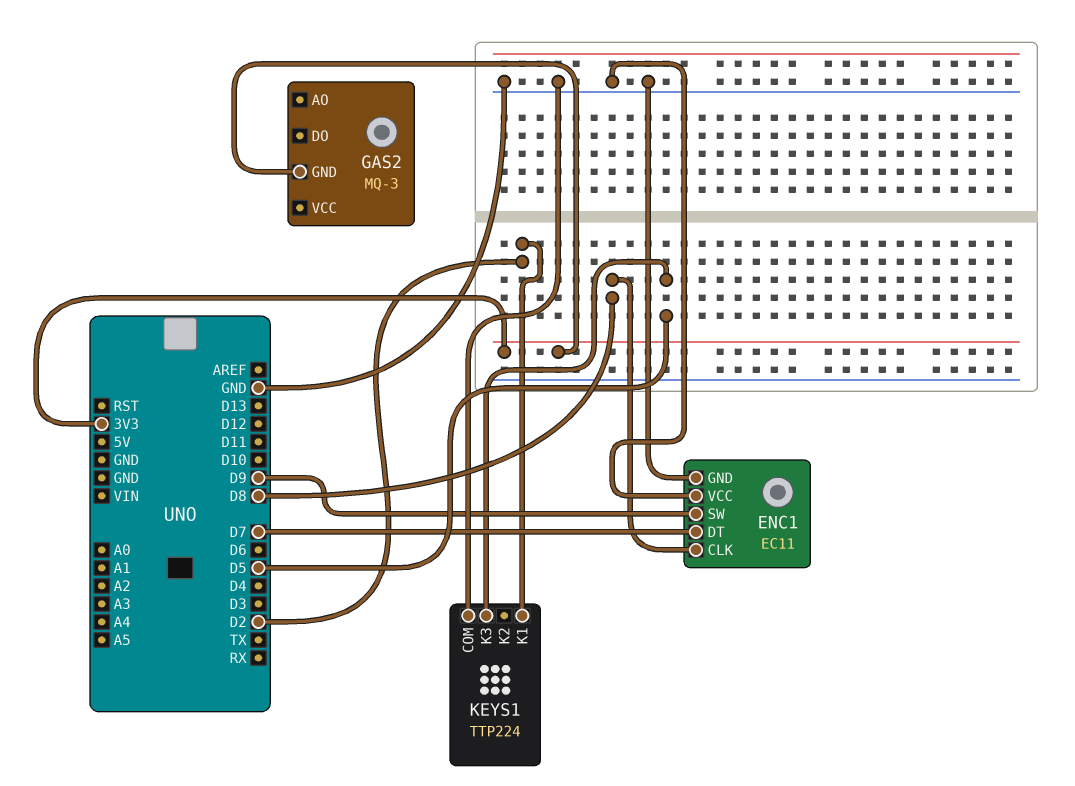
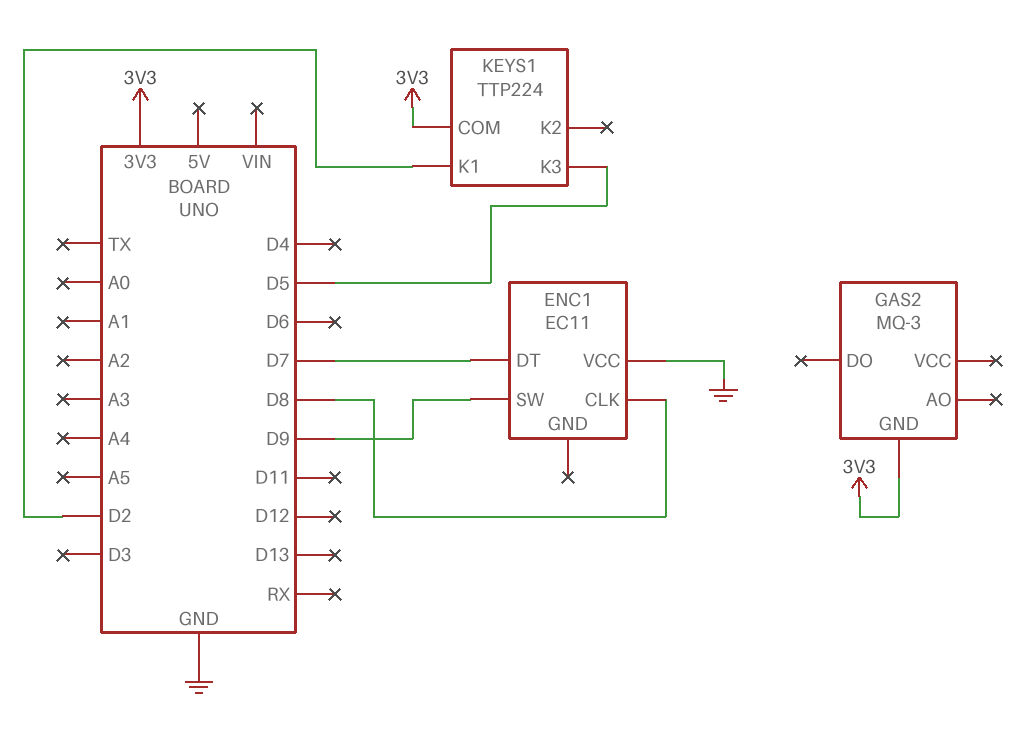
ENC1 pin GND: GND -> none
KEYS1 pin COM: GND -> 3V3

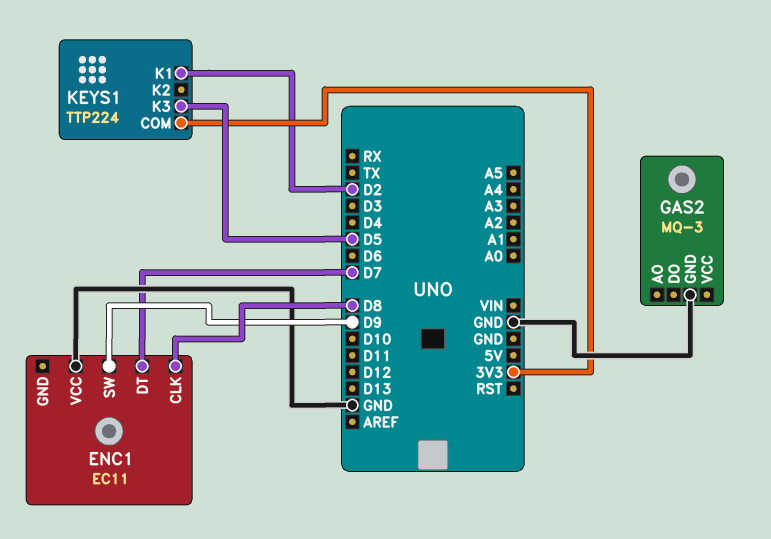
GAS2 pin GND: 3V3 -> GND

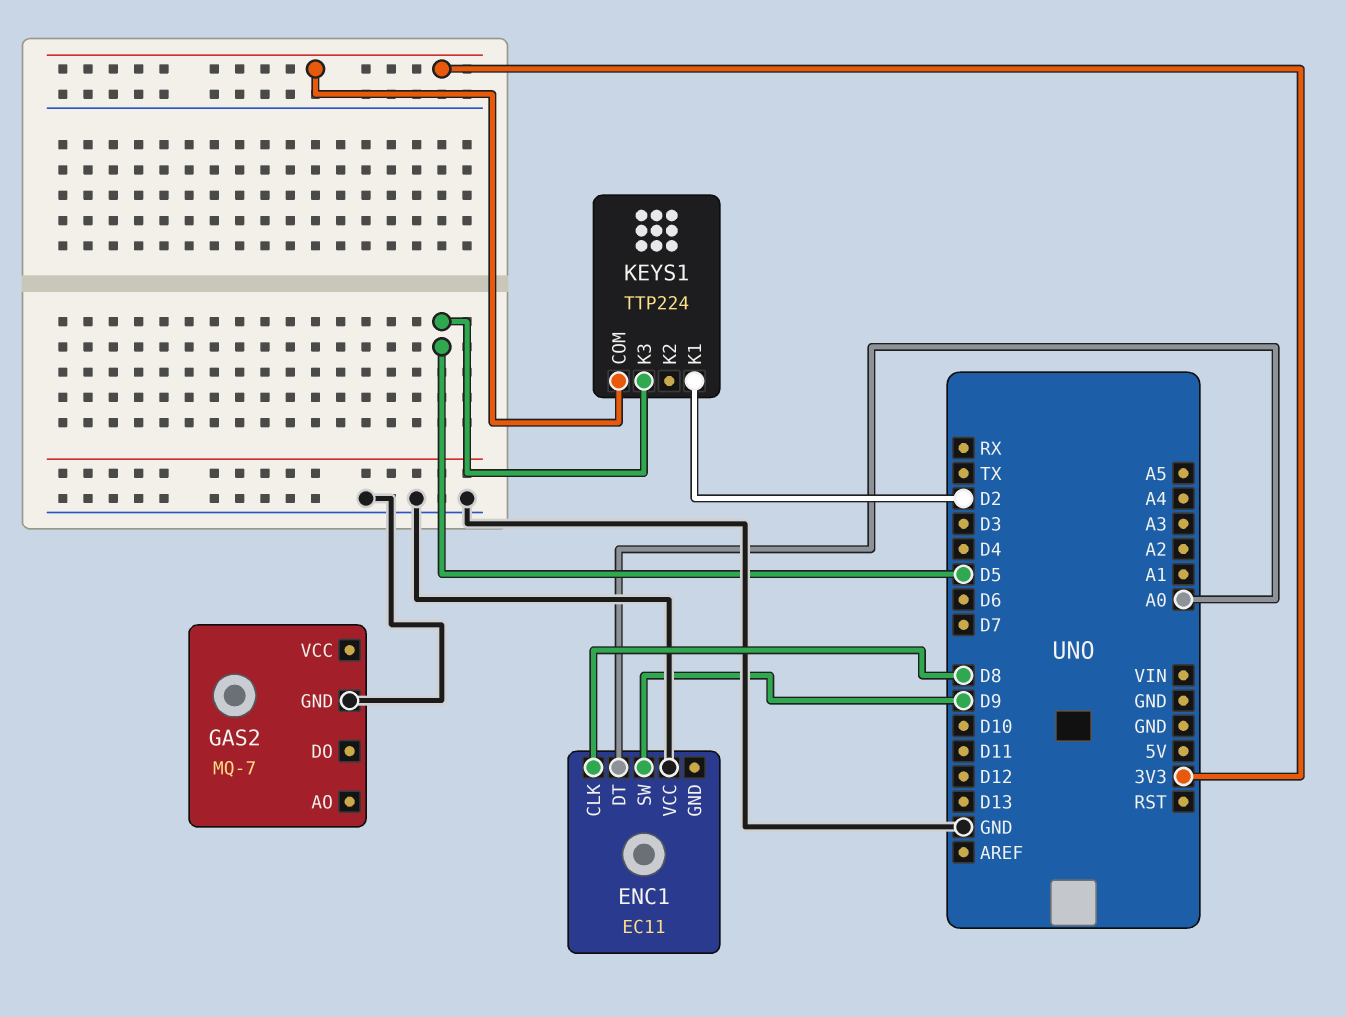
ENC1 pin DT: D7 -> A0
GAS2: MQ-3 -> MQ-7

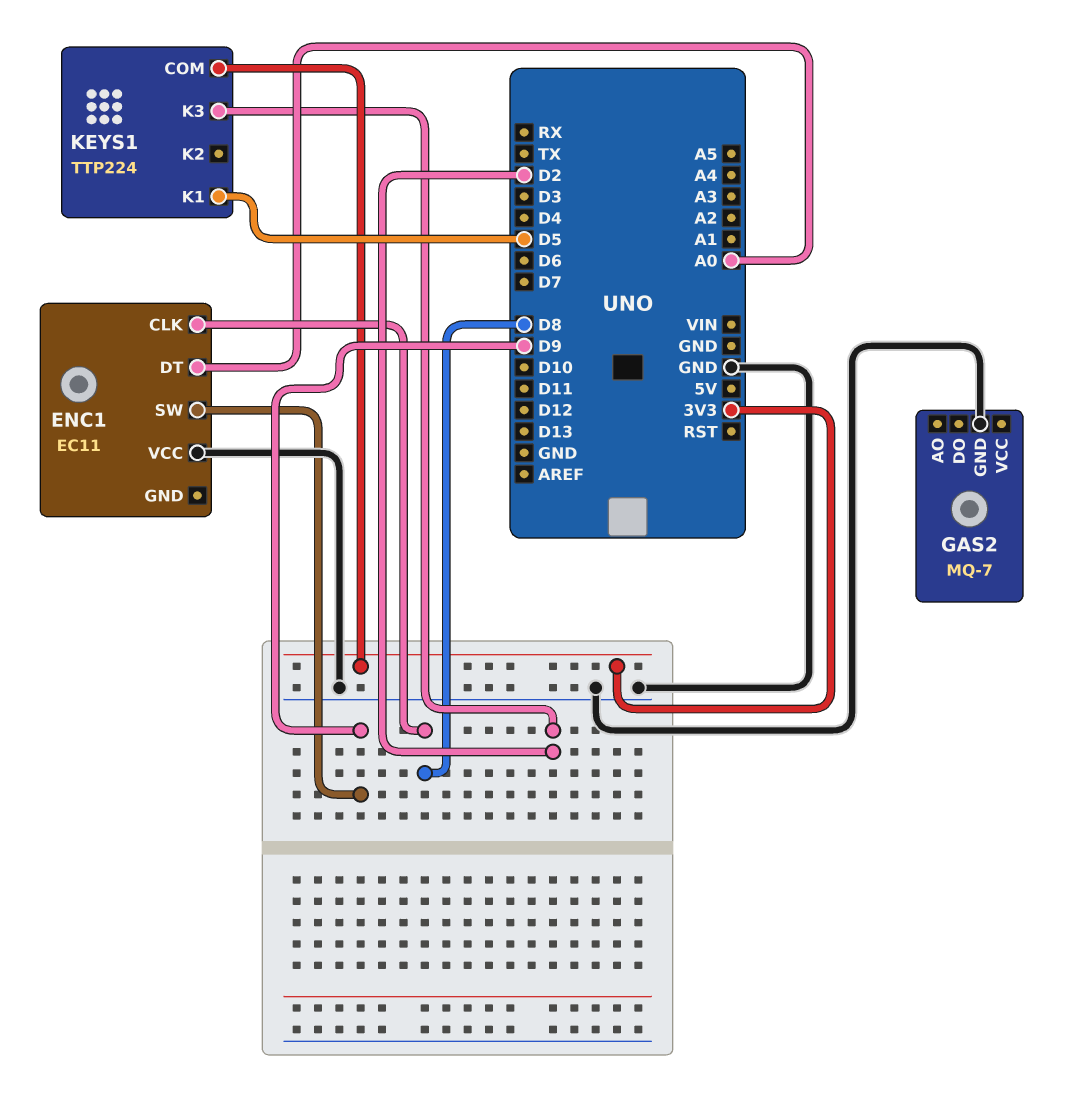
KEYS1 pin K1: D2 -> D5
KEYS1 pin K3: D5 -> D2

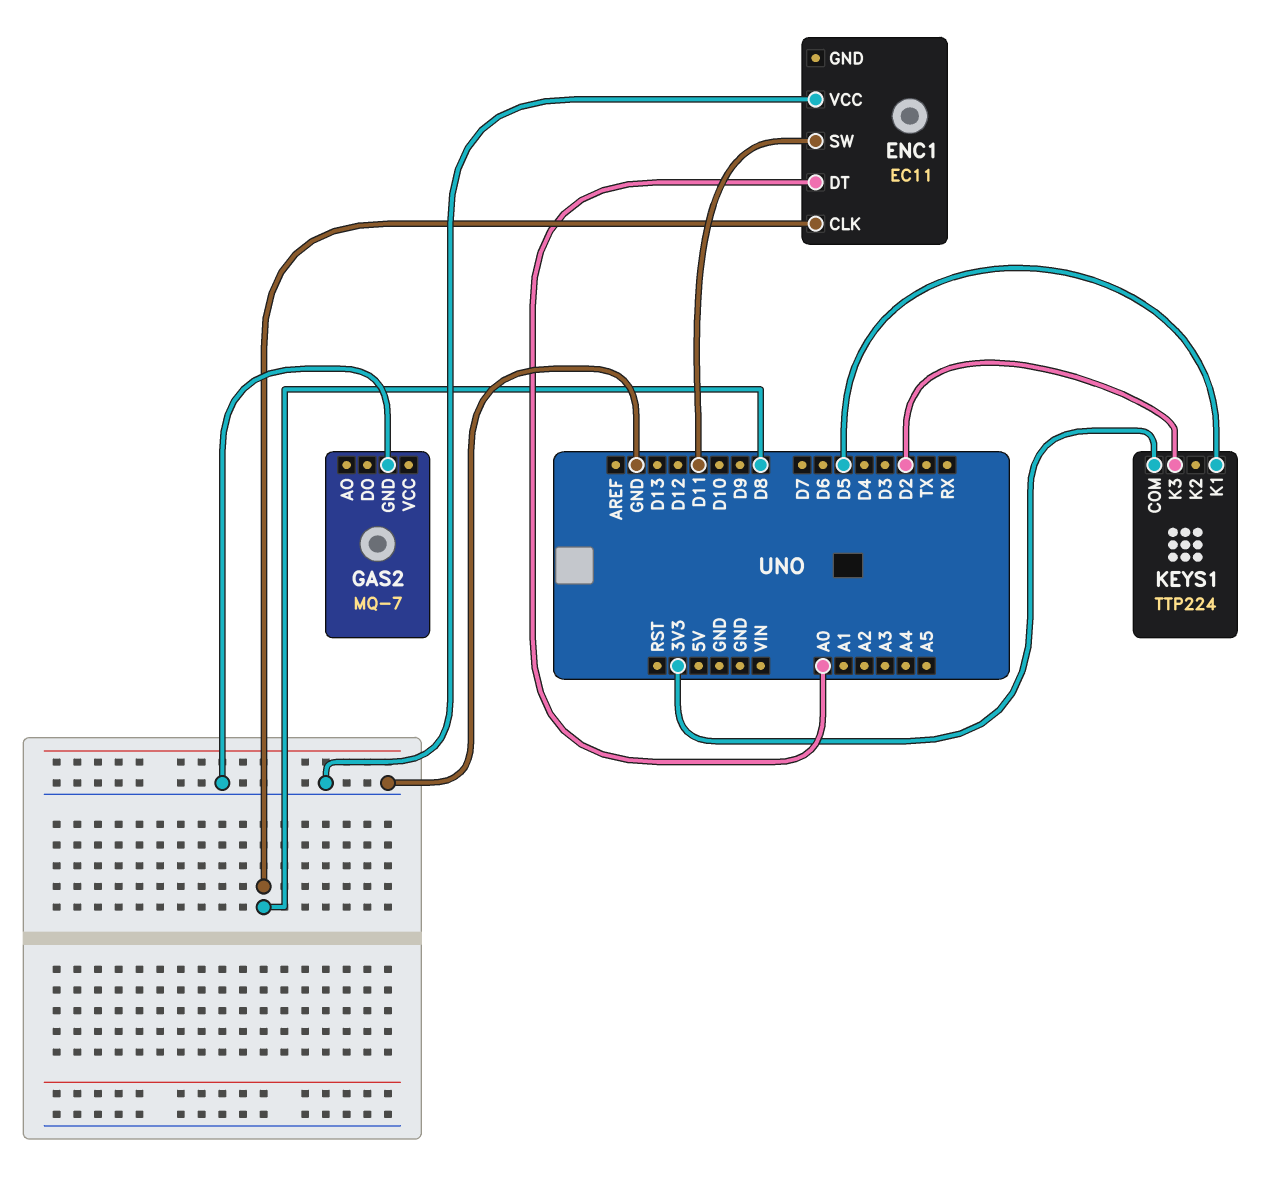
ENC1 pin SW: D9 -> D11

